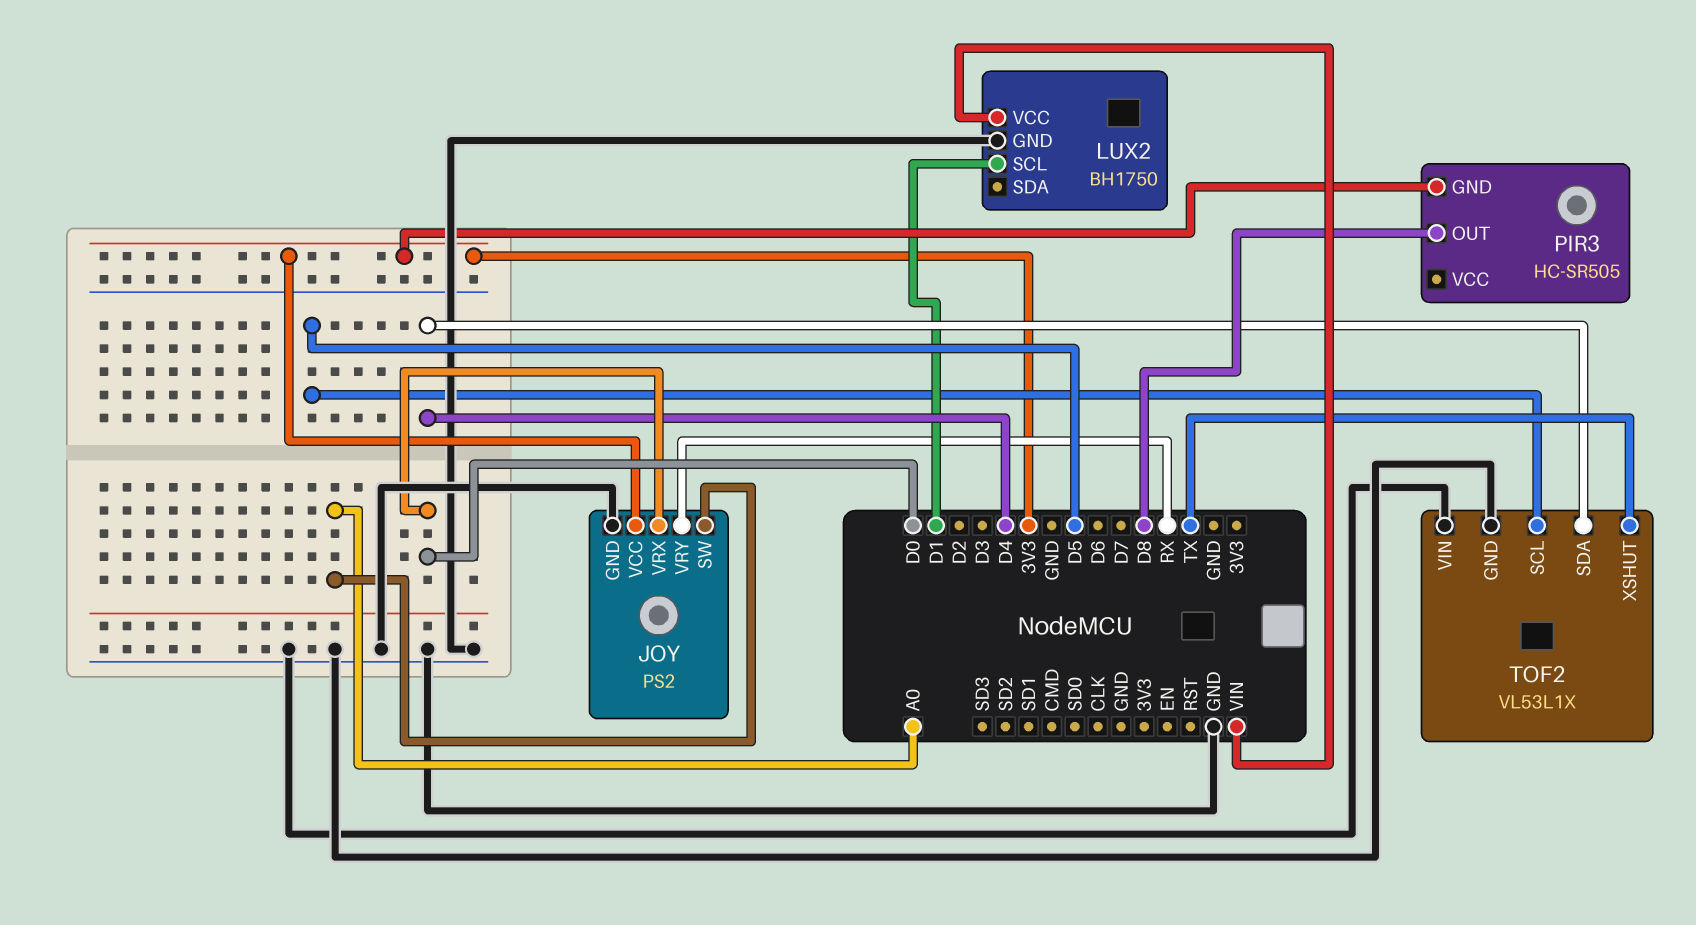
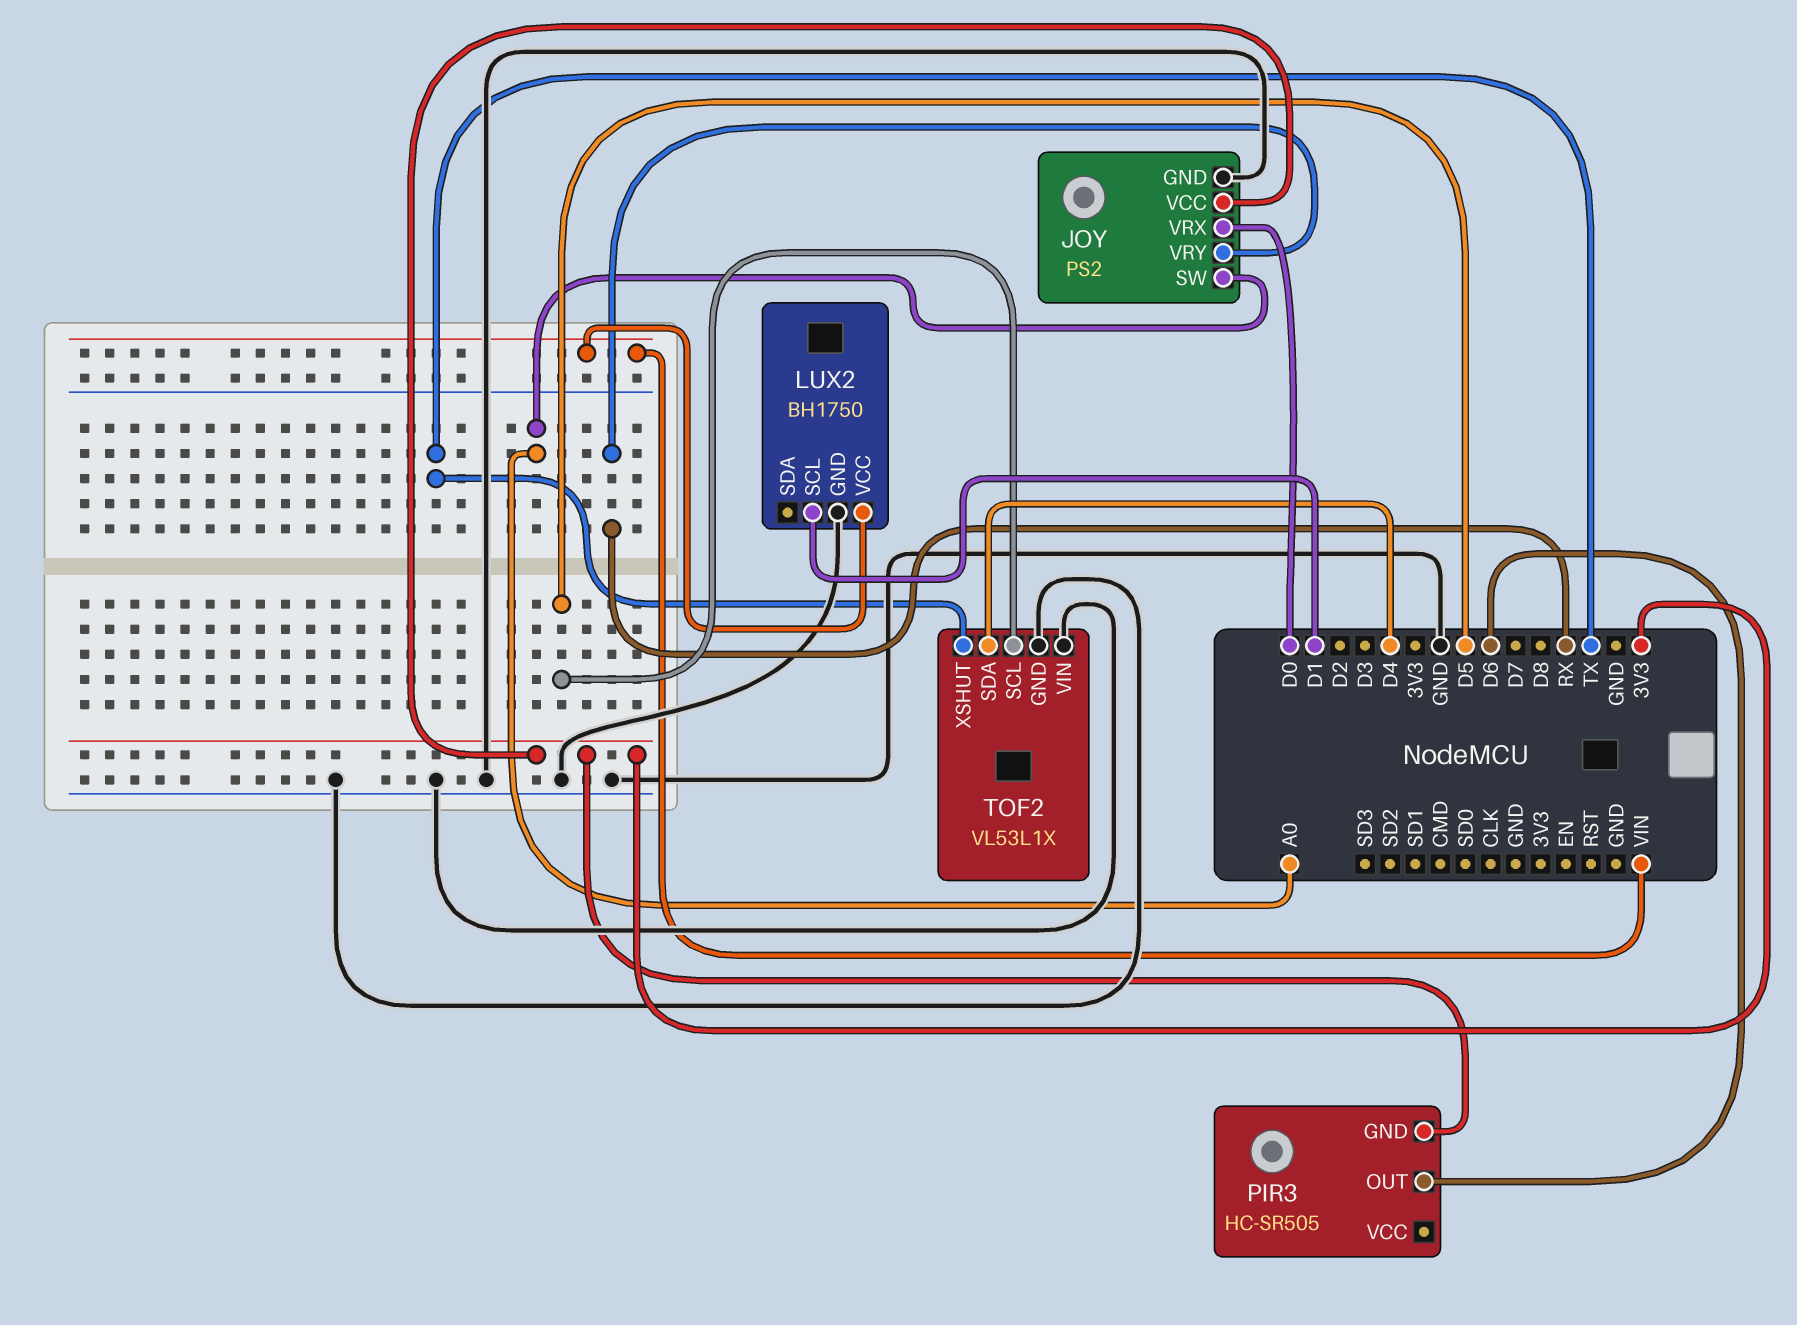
PIR3 pin OUT: D8 -> D6

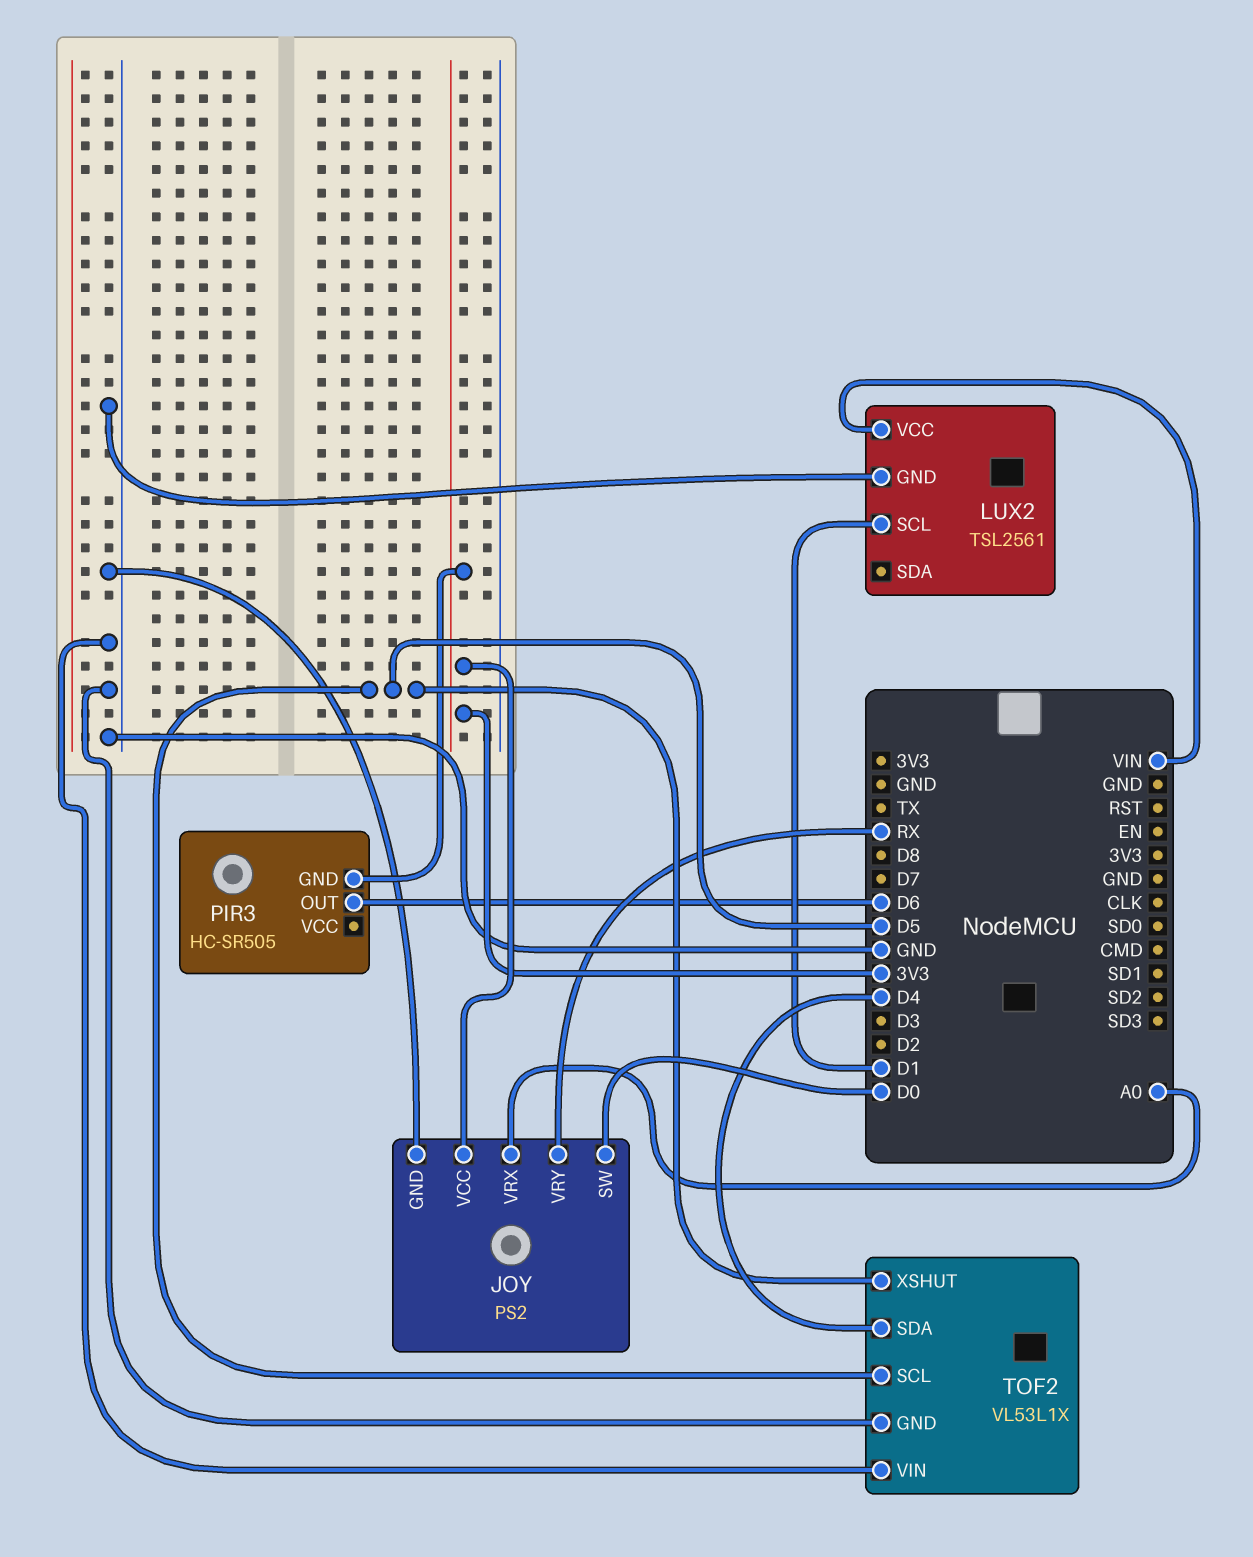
JOY pin SW: A0 -> D0
JOY pin VRX: D0 -> A0
LUX2: BH1750 -> TSL2561
TOF2 pin XSHUT: TX -> D5

